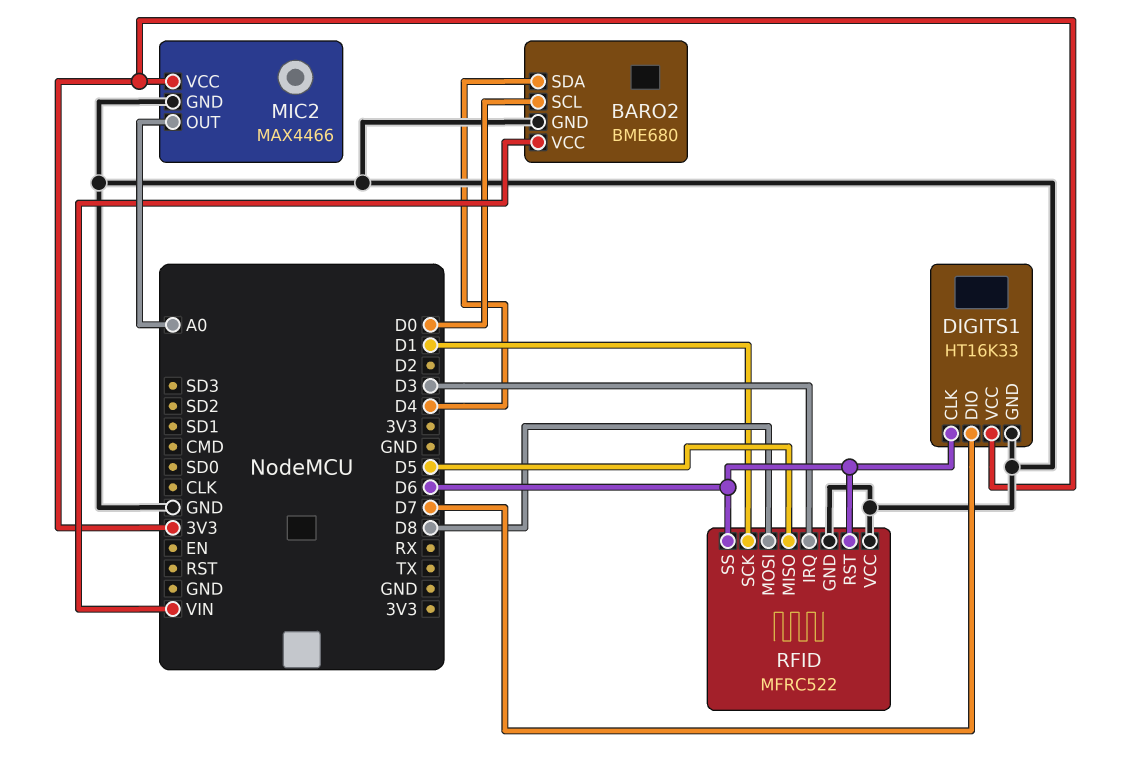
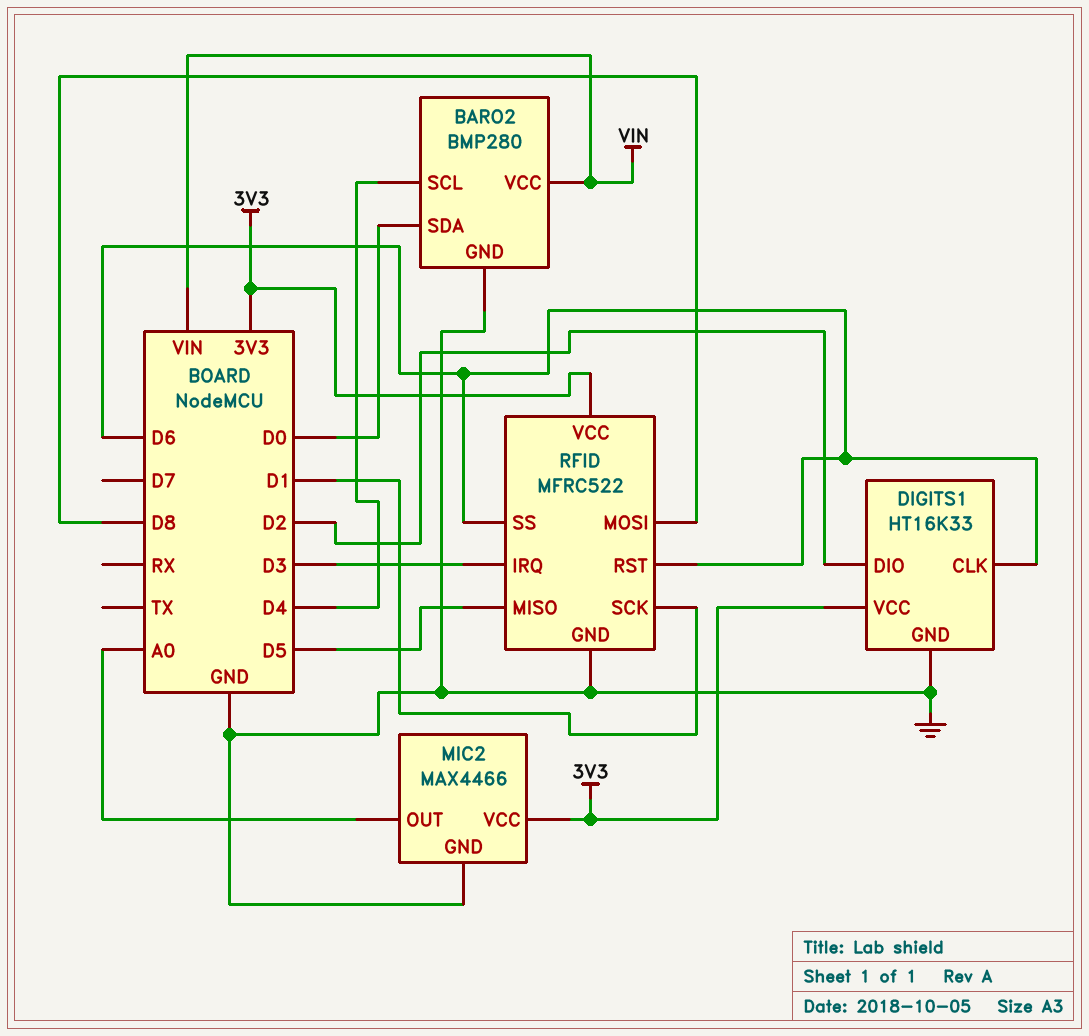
BARO2: BME680 -> BMP280
BARO2 pin SCL: D0 -> D4
BARO2 pin SDA: D4 -> D0
DIGITS1 pin DIO: D7 -> D2
RFID pin VCC: GND -> 3V3

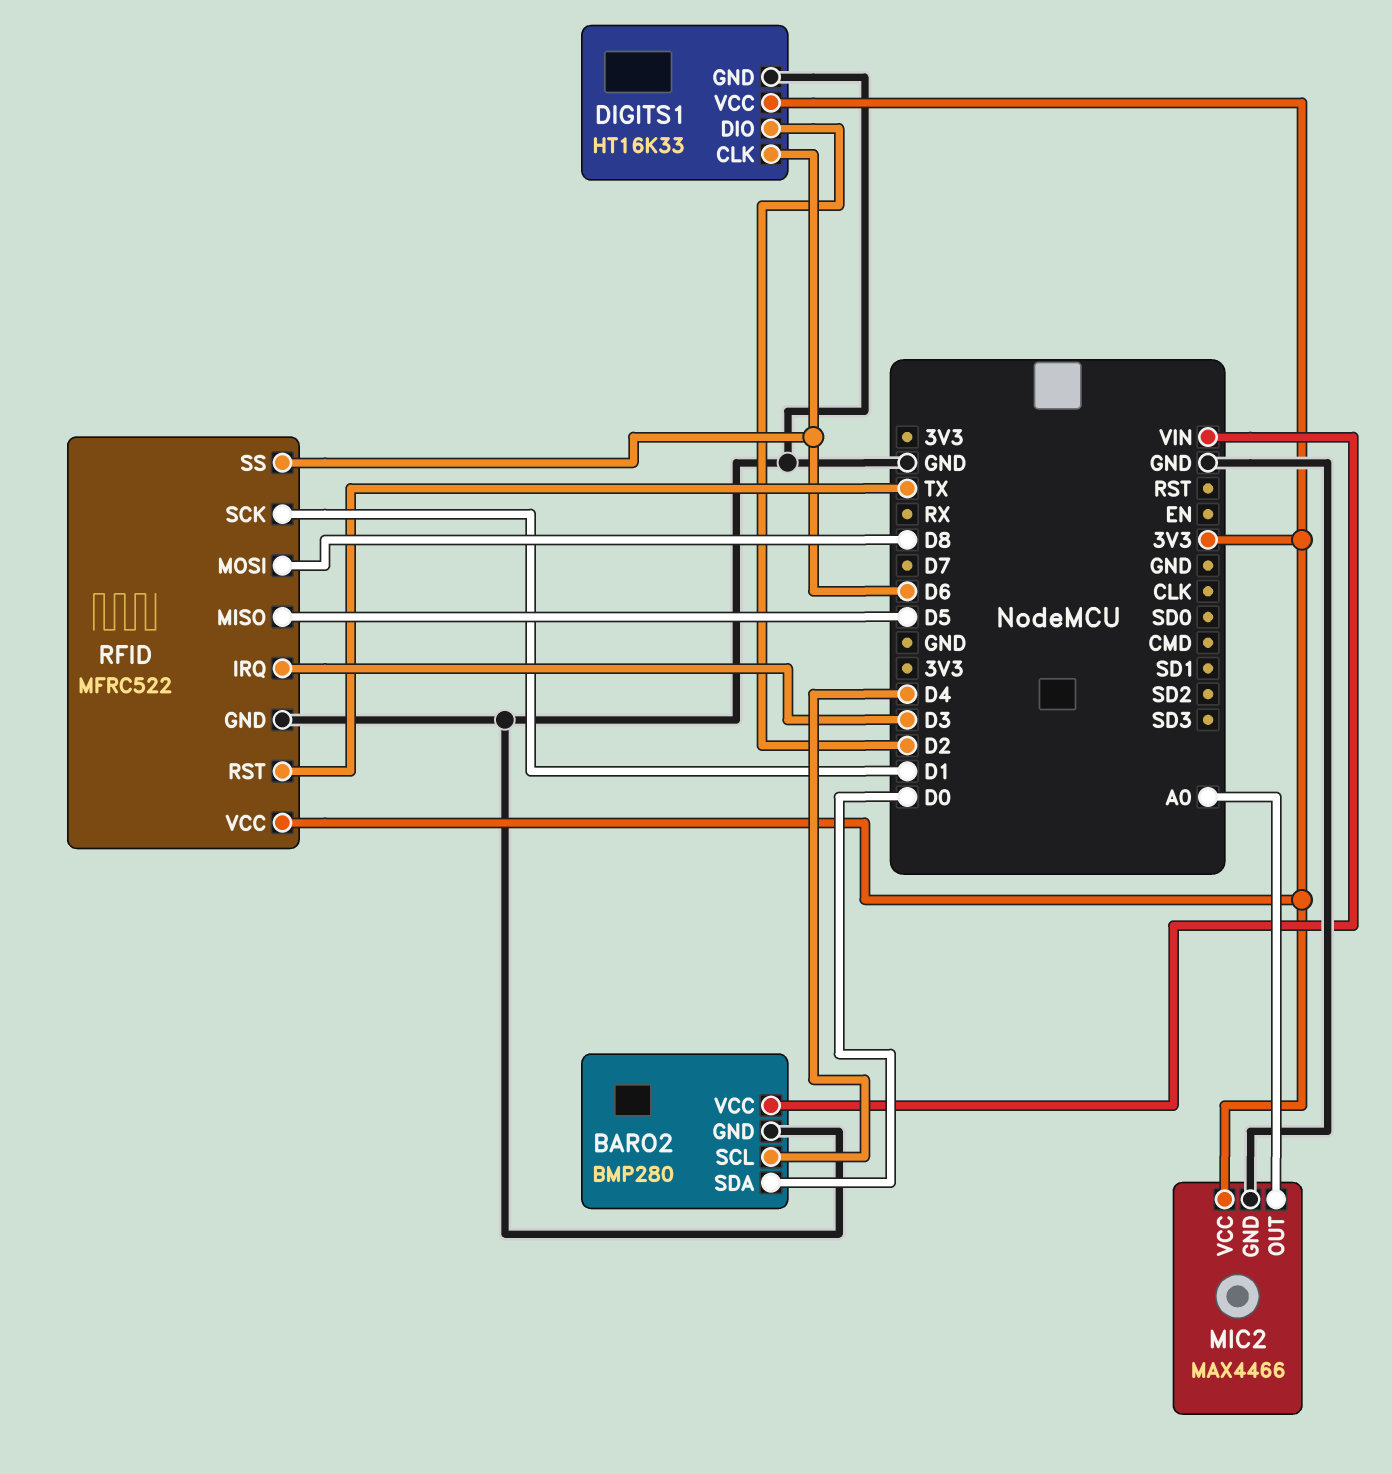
RFID pin RST: D6 -> TX

